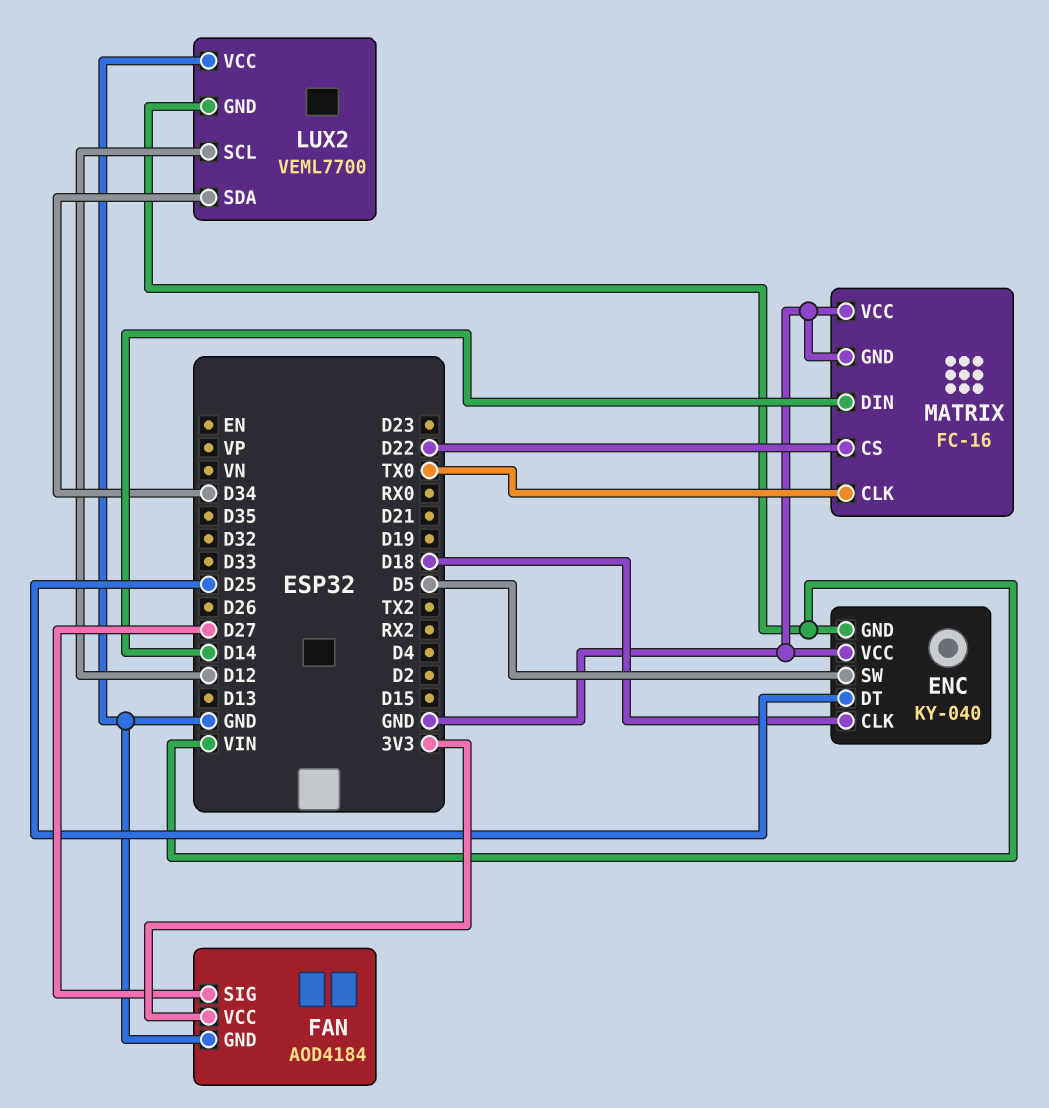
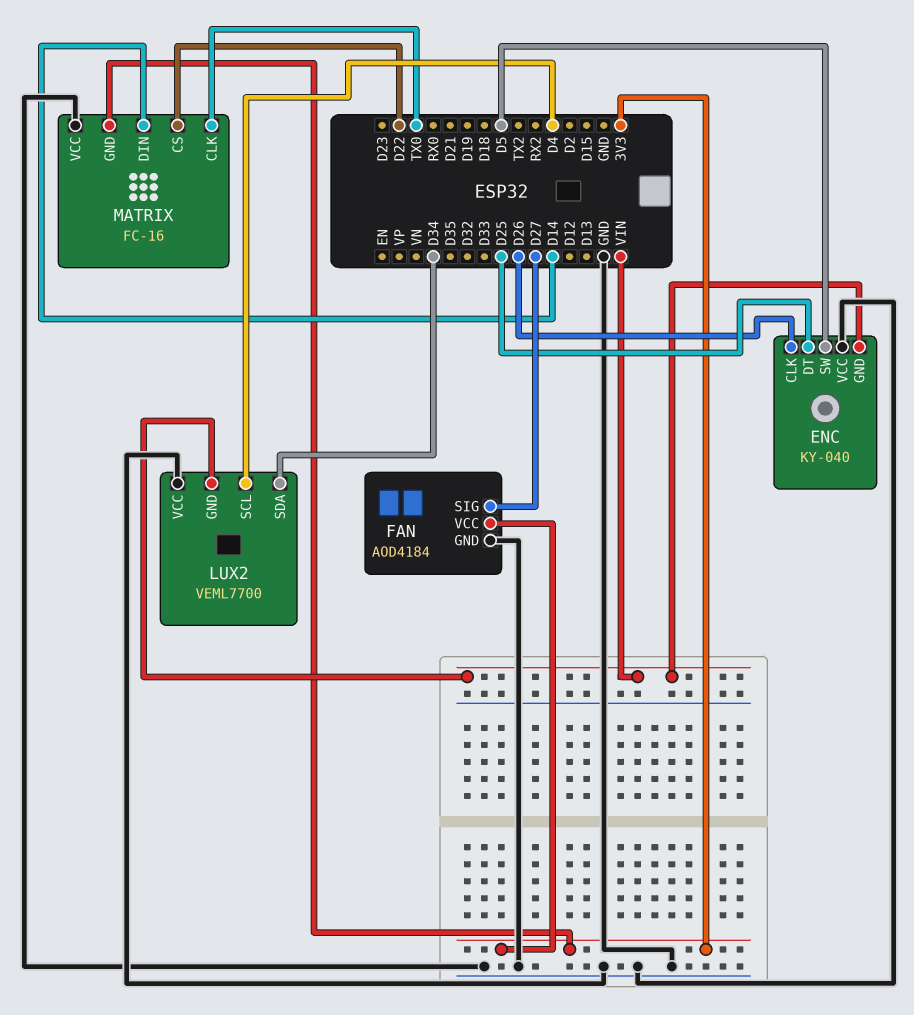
ENC pin CLK: D18 -> D26
LUX2 pin SCL: D12 -> D4
MATRIX pin GND: GND -> 3V3

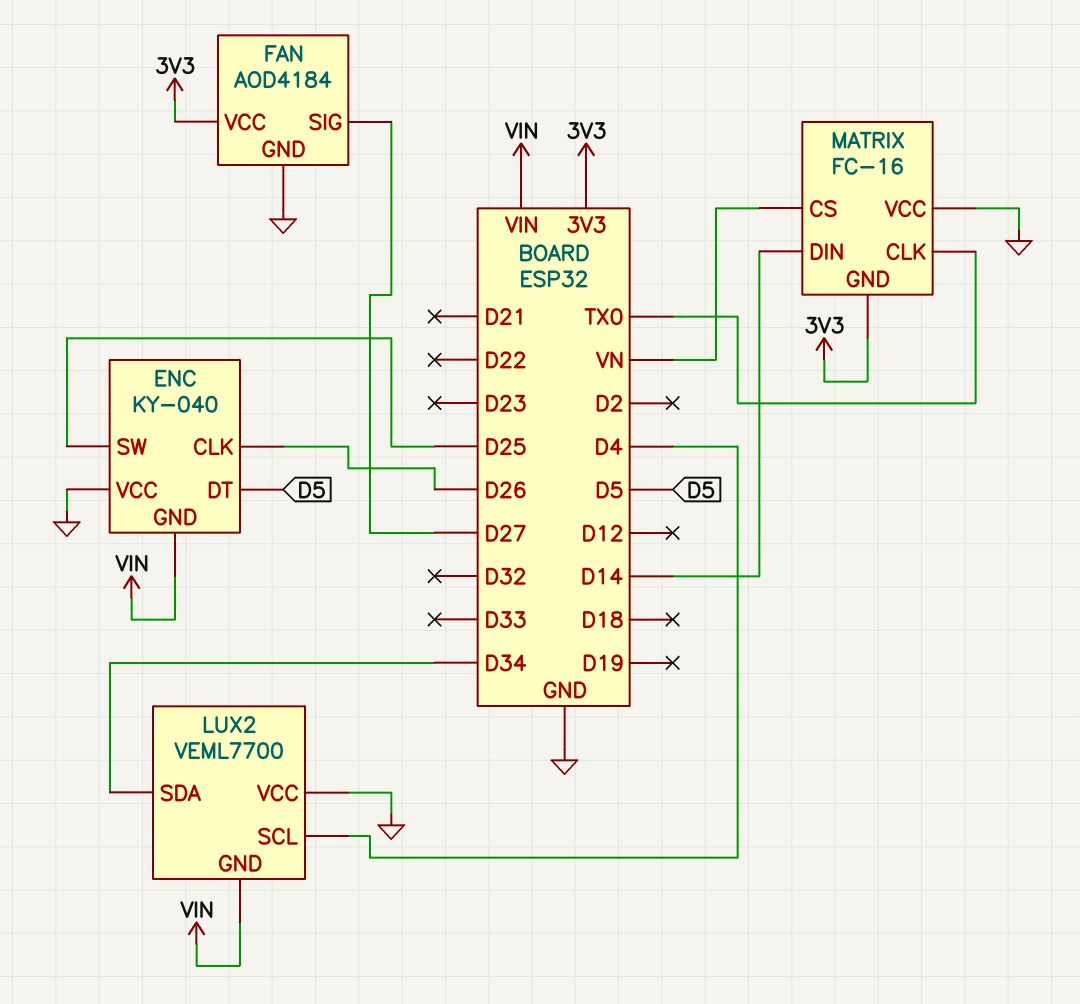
ENC pin DT: D25 -> D5
ENC pin SW: D5 -> D25
MATRIX pin CS: D22 -> VN

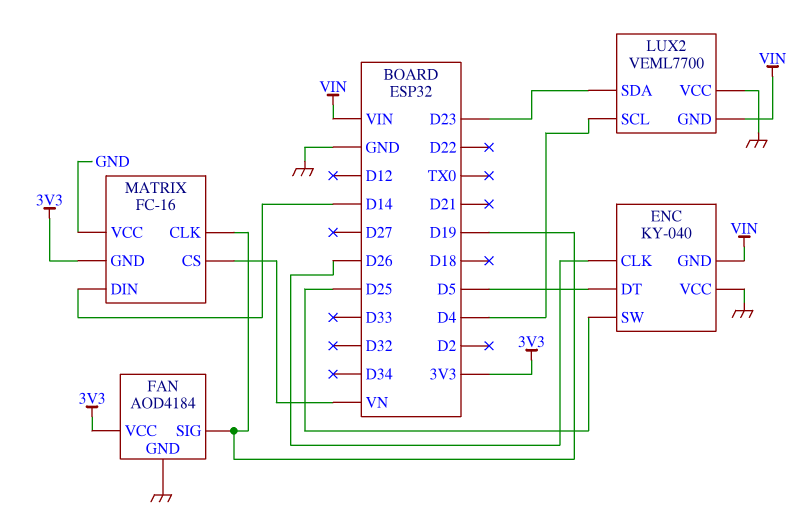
FAN pin SIG: D27 -> D19
LUX2 pin SDA: D34 -> D23
MATRIX pin CLK: TX0 -> D19

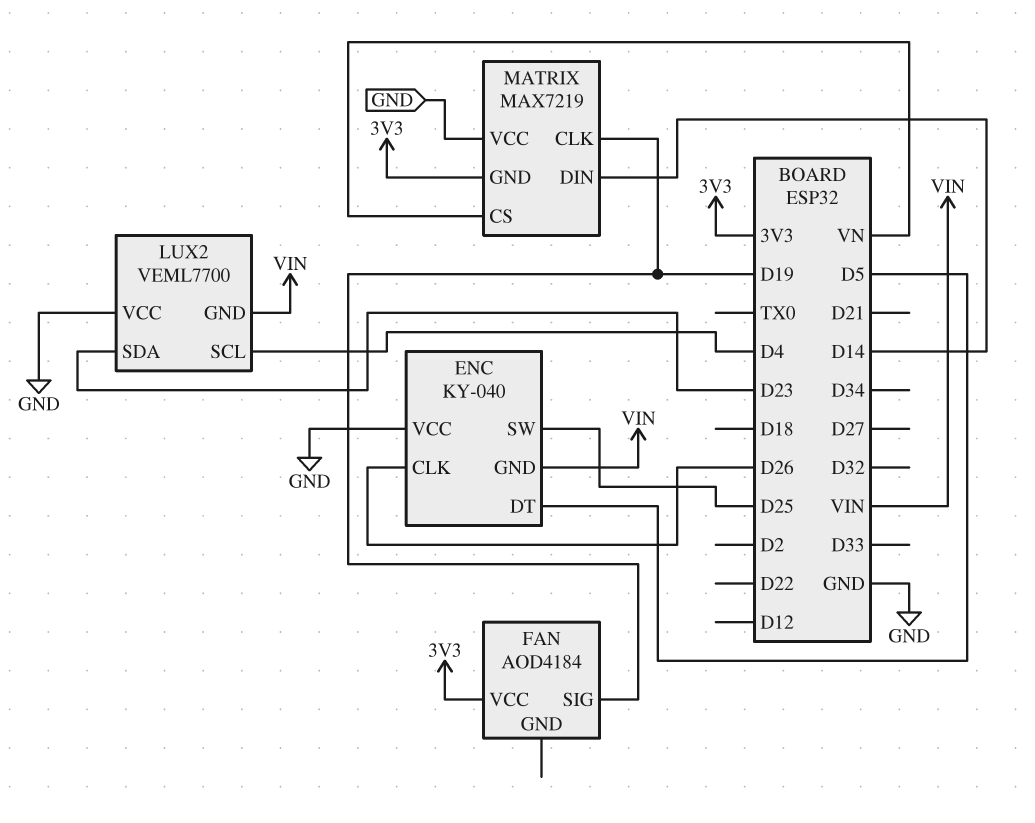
FAN pin GND: GND -> none
MATRIX: FC-16 -> MAX7219

